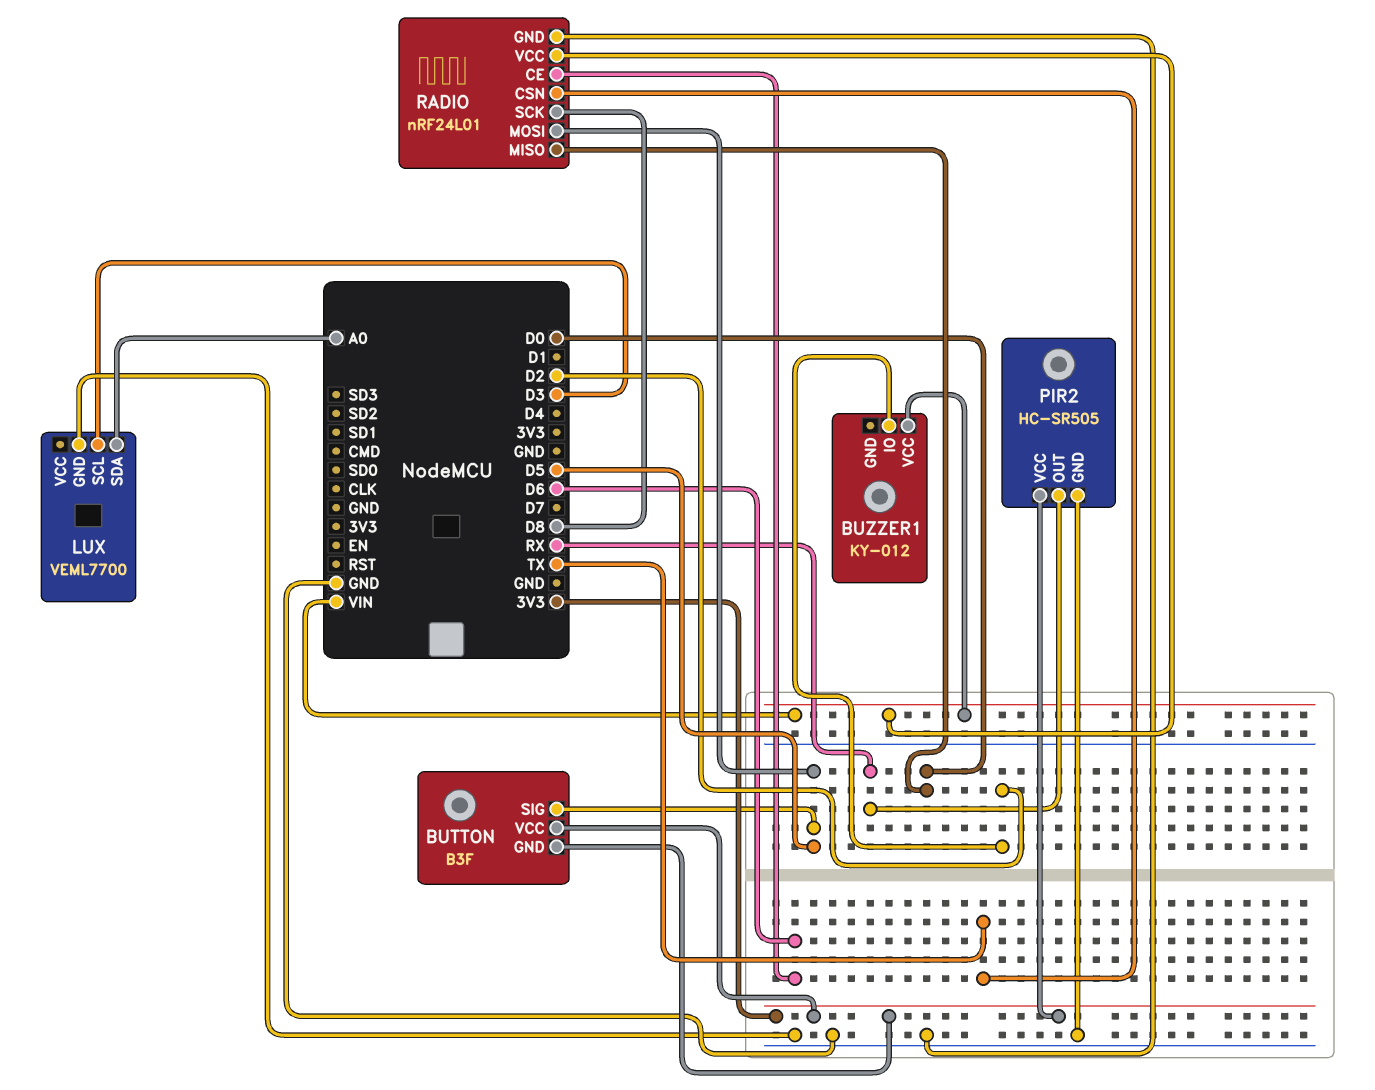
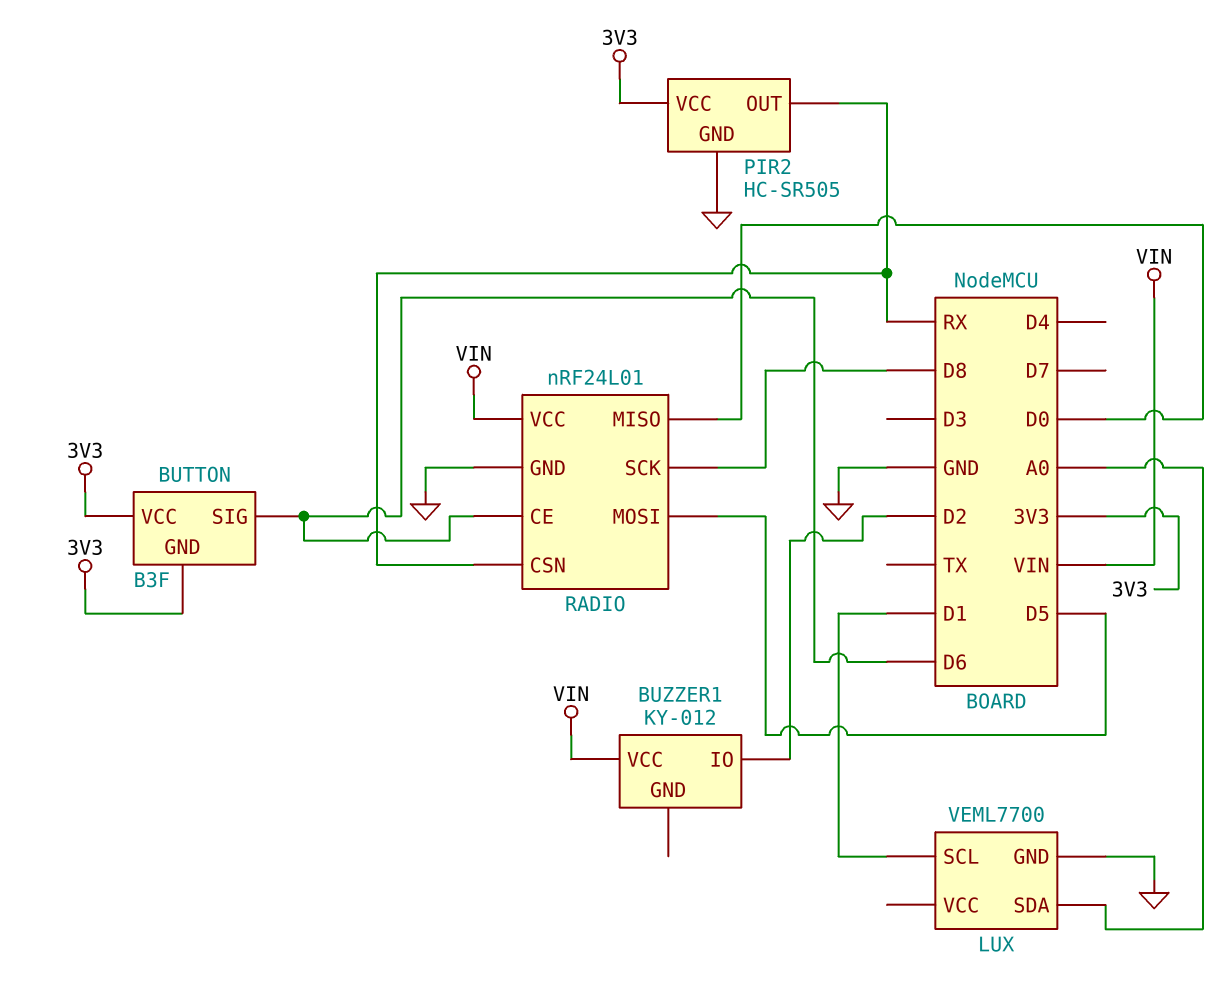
BUTTON pin SIG: D5 -> D6
LUX pin SCL: D3 -> D1
RADIO pin CSN: TX -> RX

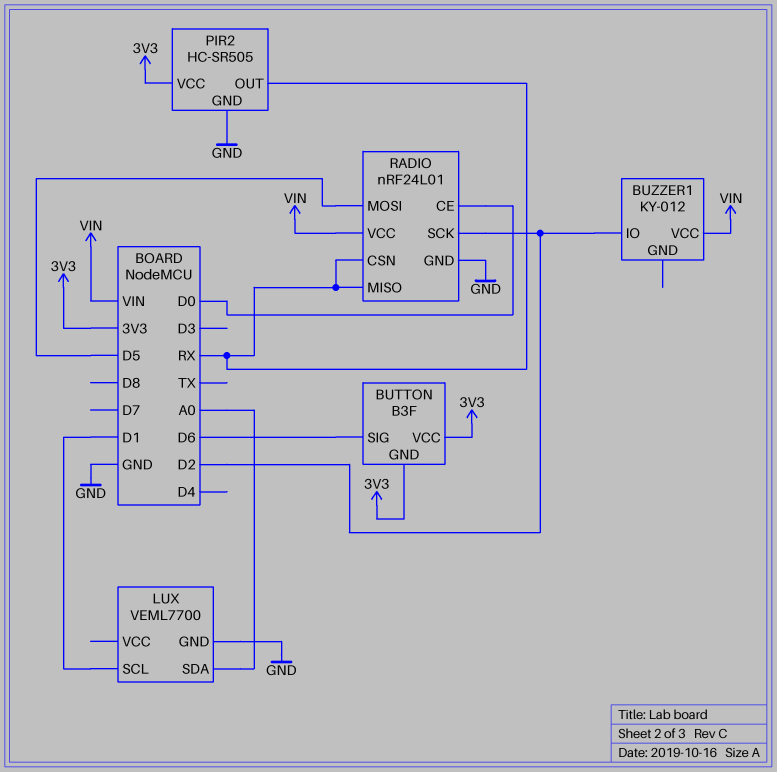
RADIO pin CE: D6 -> D0
RADIO pin MISO: D0 -> RX
RADIO pin SCK: D8 -> D2

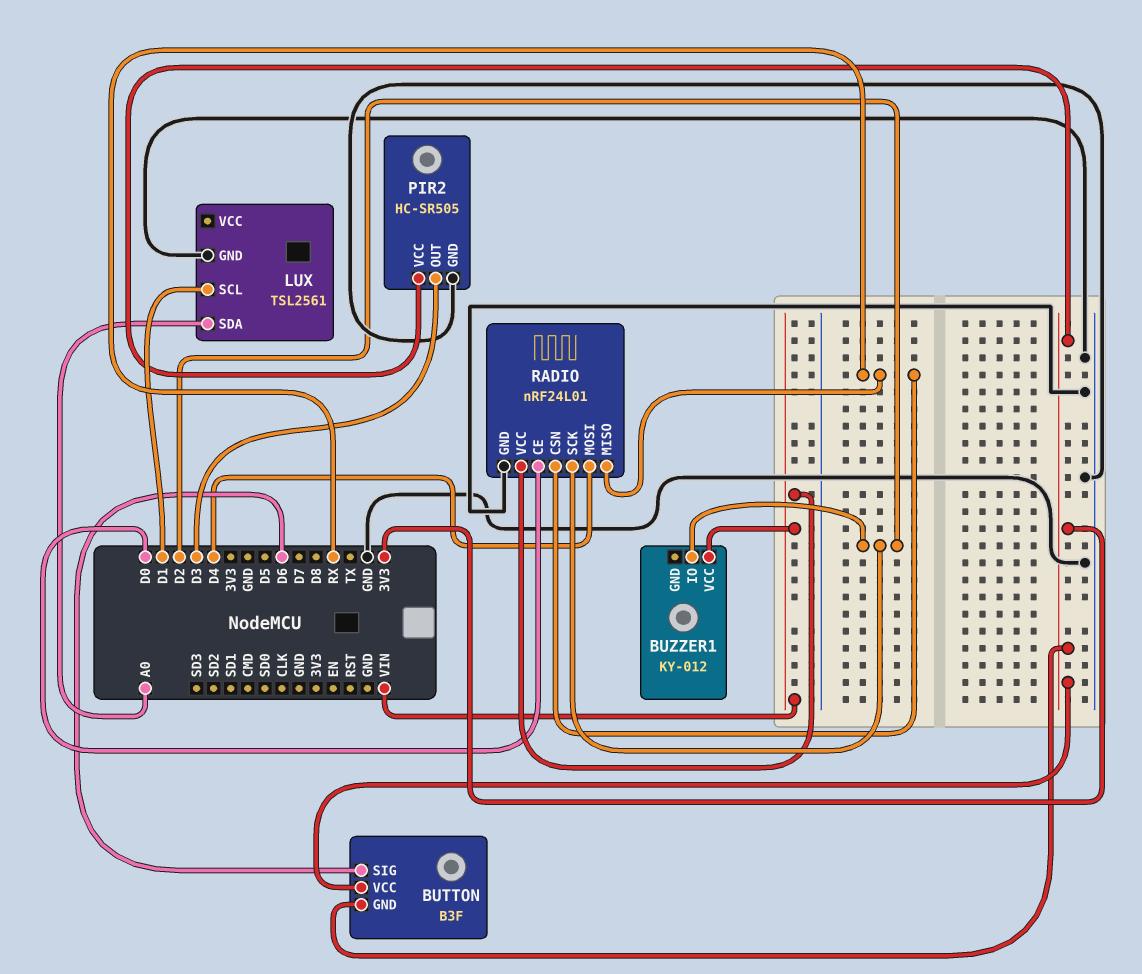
LUX: VEML7700 -> TSL2561
PIR2 pin OUT: RX -> D3
RADIO pin MOSI: D5 -> D4

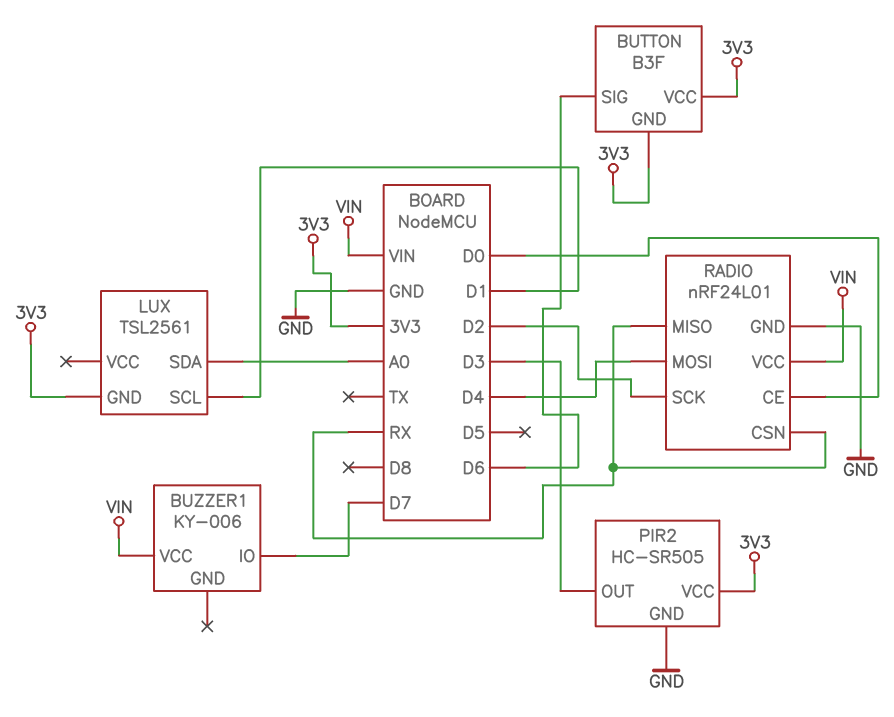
BUZZER1: KY-012 -> KY-006
BUZZER1 pin IO: D2 -> D7
LUX pin GND: GND -> 3V3

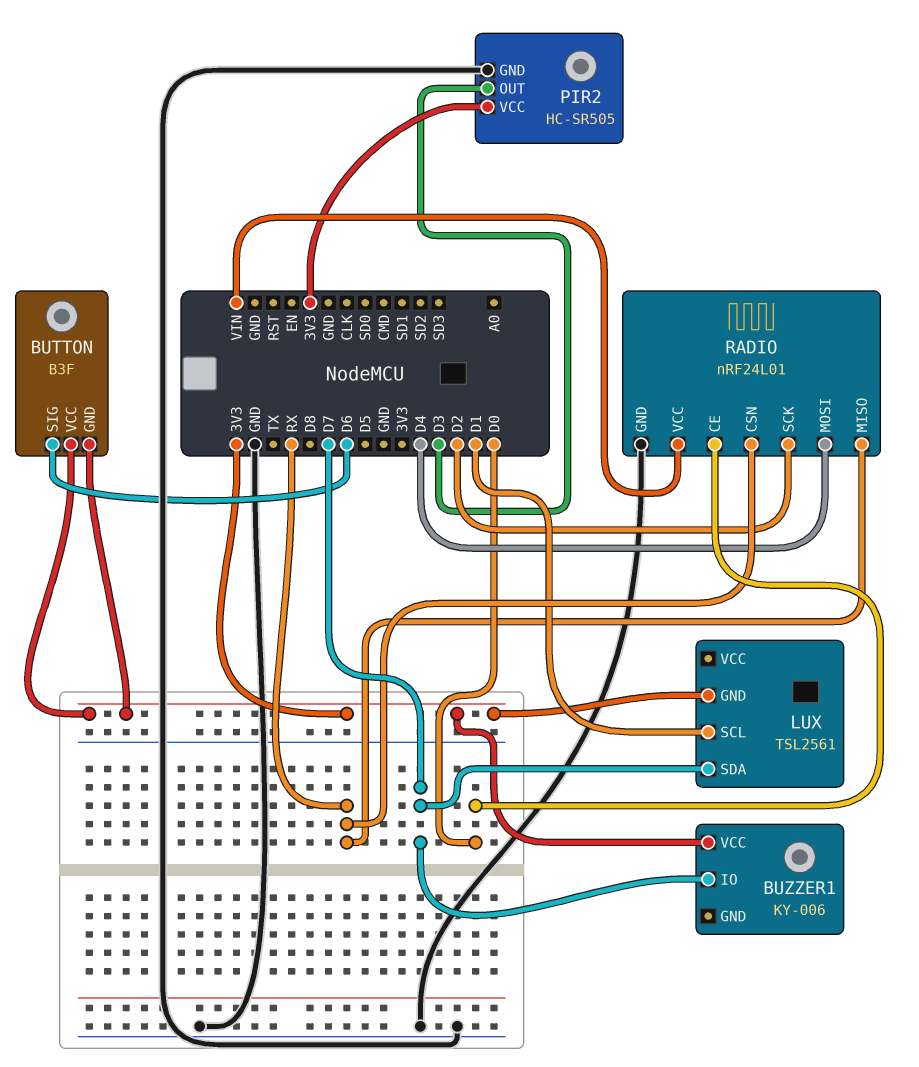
BUZZER1 pin VCC: VIN -> 3V3
LUX pin SDA: A0 -> D7

